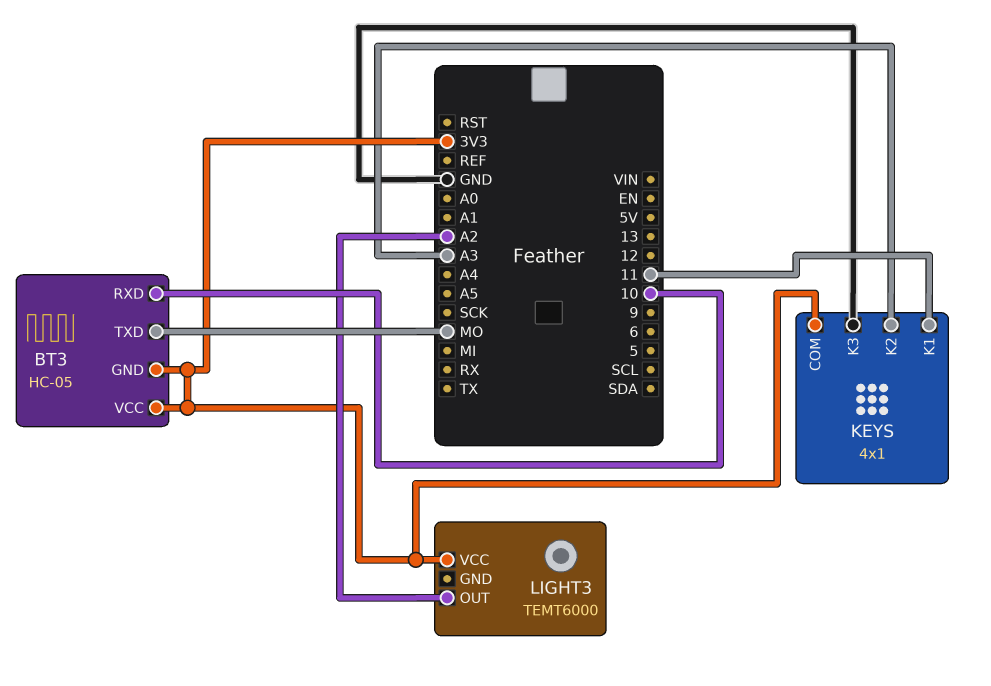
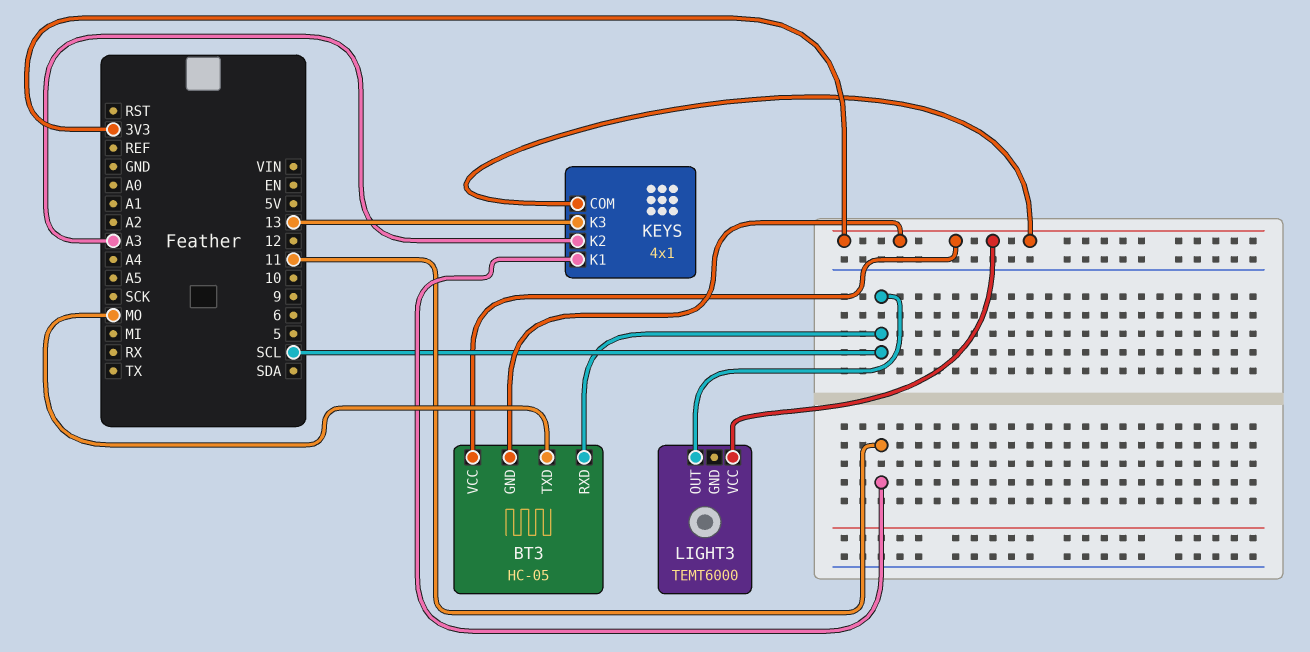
BT3 pin RXD: 10 -> SCL
KEYS pin K3: GND -> 13
LIGHT3 pin OUT: A2 -> SCL

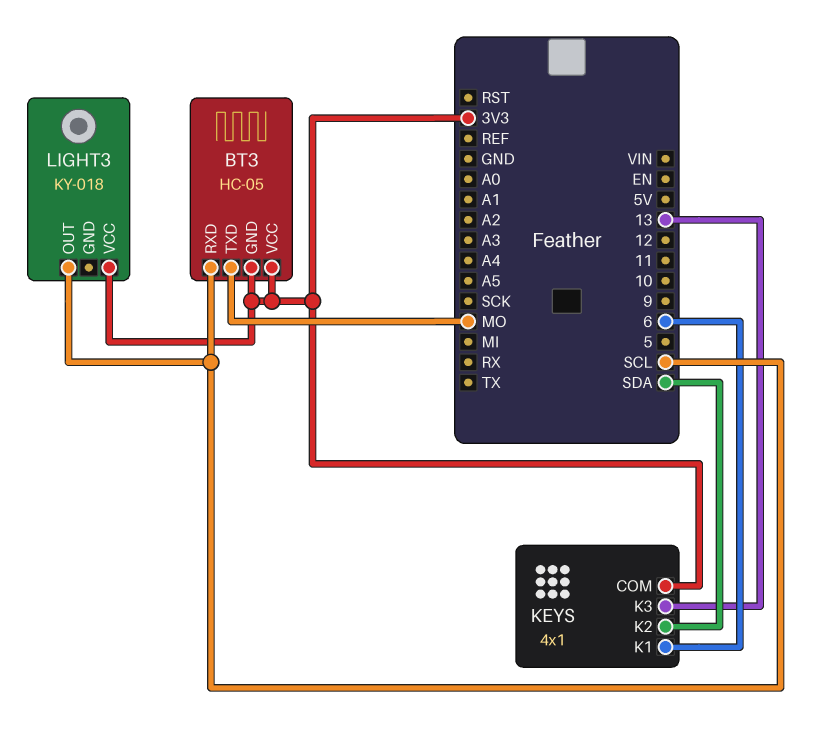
KEYS pin K1: 11 -> 6
KEYS pin K2: A3 -> SDA
LIGHT3: TEMT6000 -> KY-018

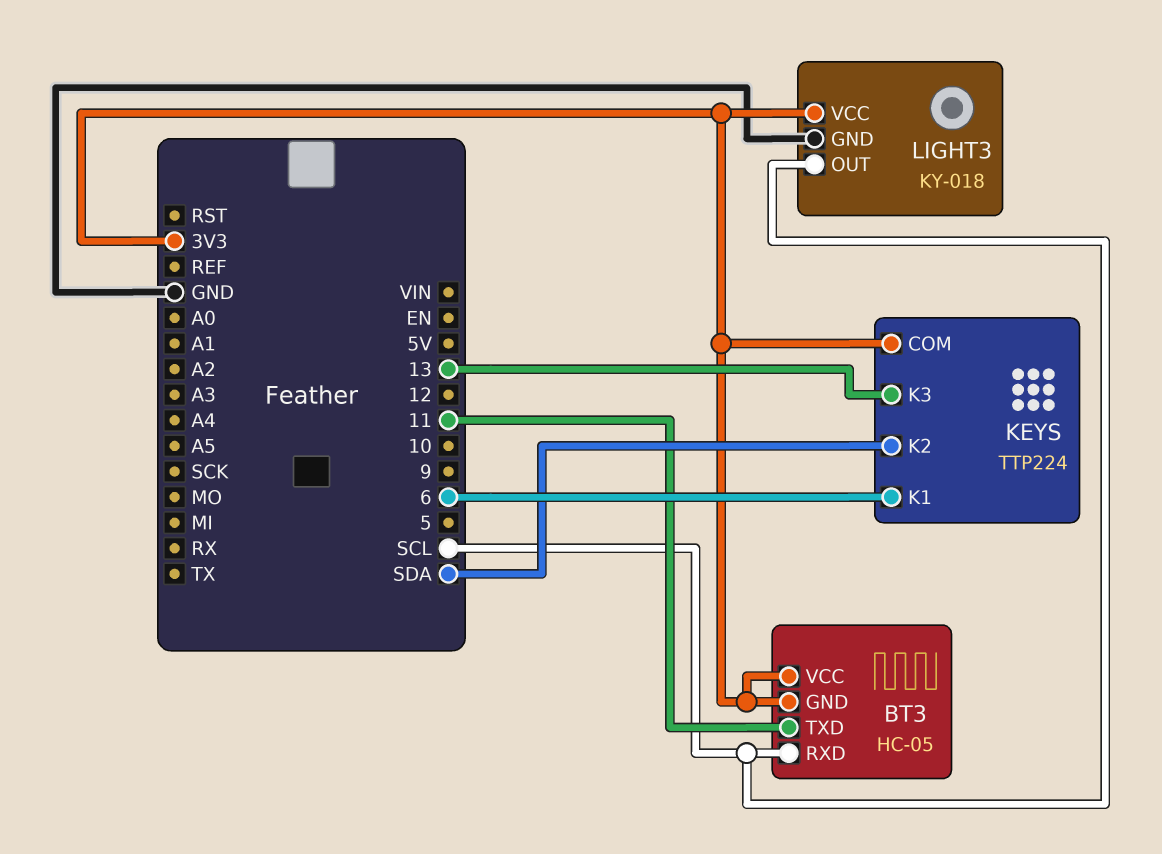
BT3 pin TXD: MO -> 11
KEYS: 4x1 -> TTP224
LIGHT3 pin GND: none -> GND

